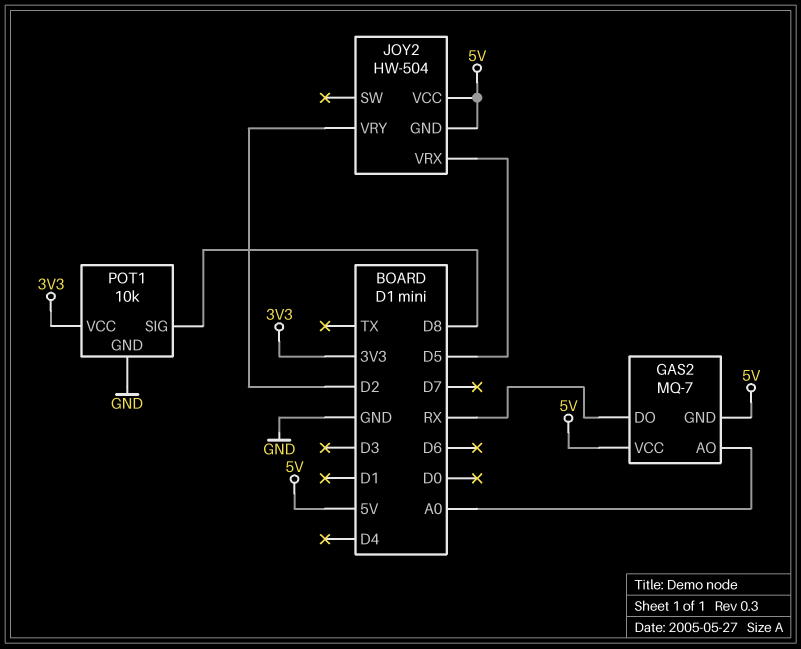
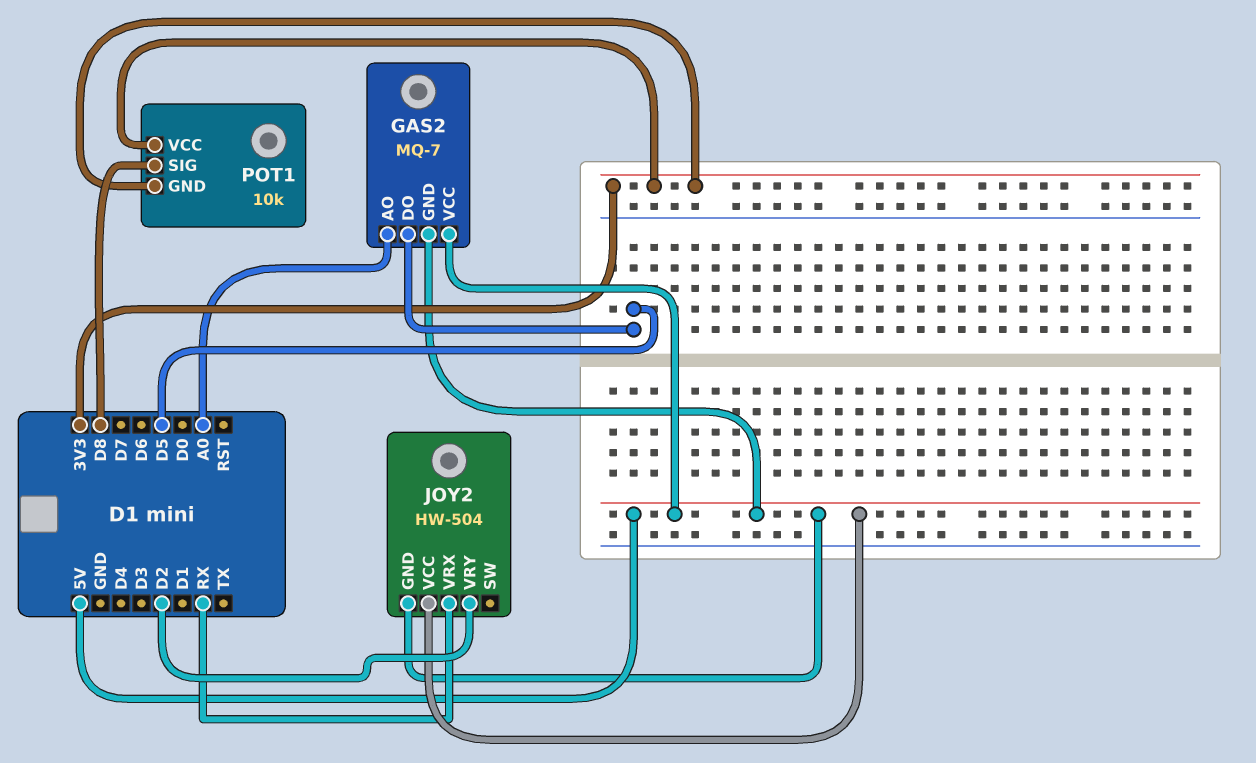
GAS2 pin DO: RX -> D5
JOY2 pin VRX: D5 -> RX
POT1 pin GND: GND -> 3V3

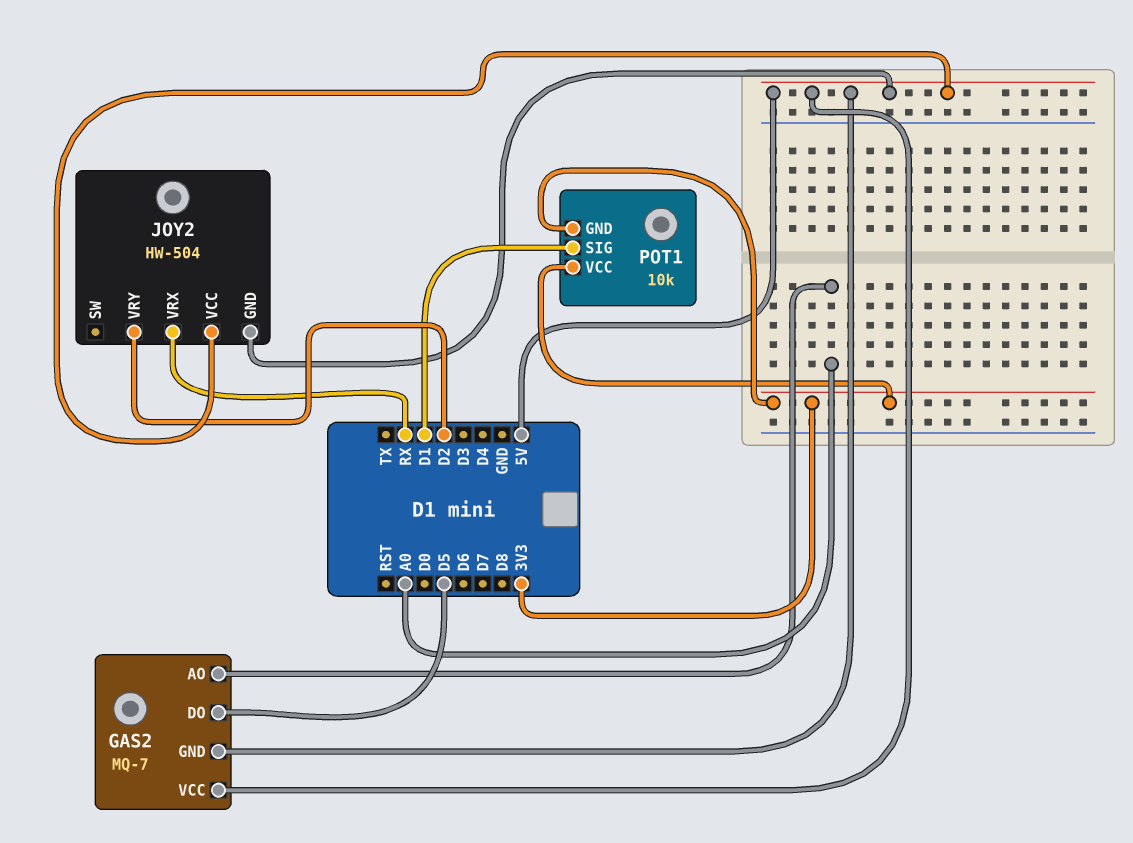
POT1 pin SIG: D8 -> D1

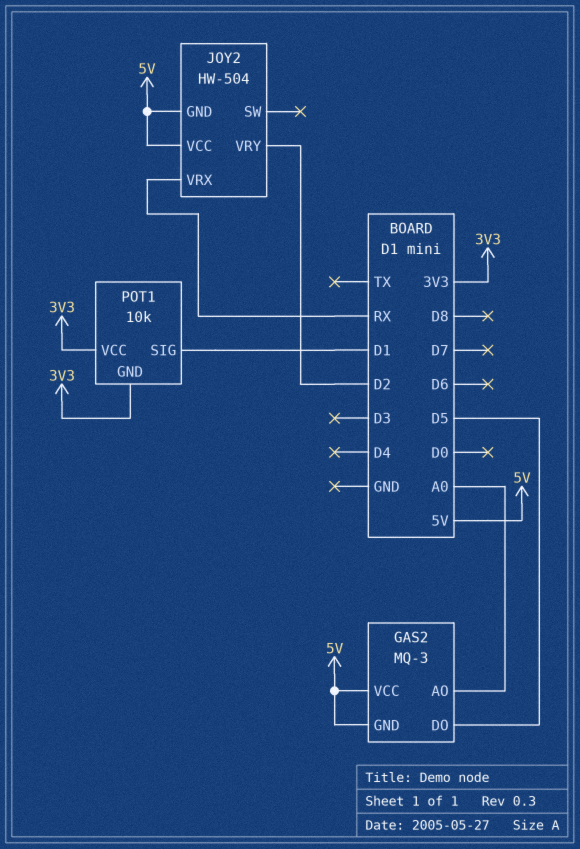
GAS2: MQ-7 -> MQ-3

